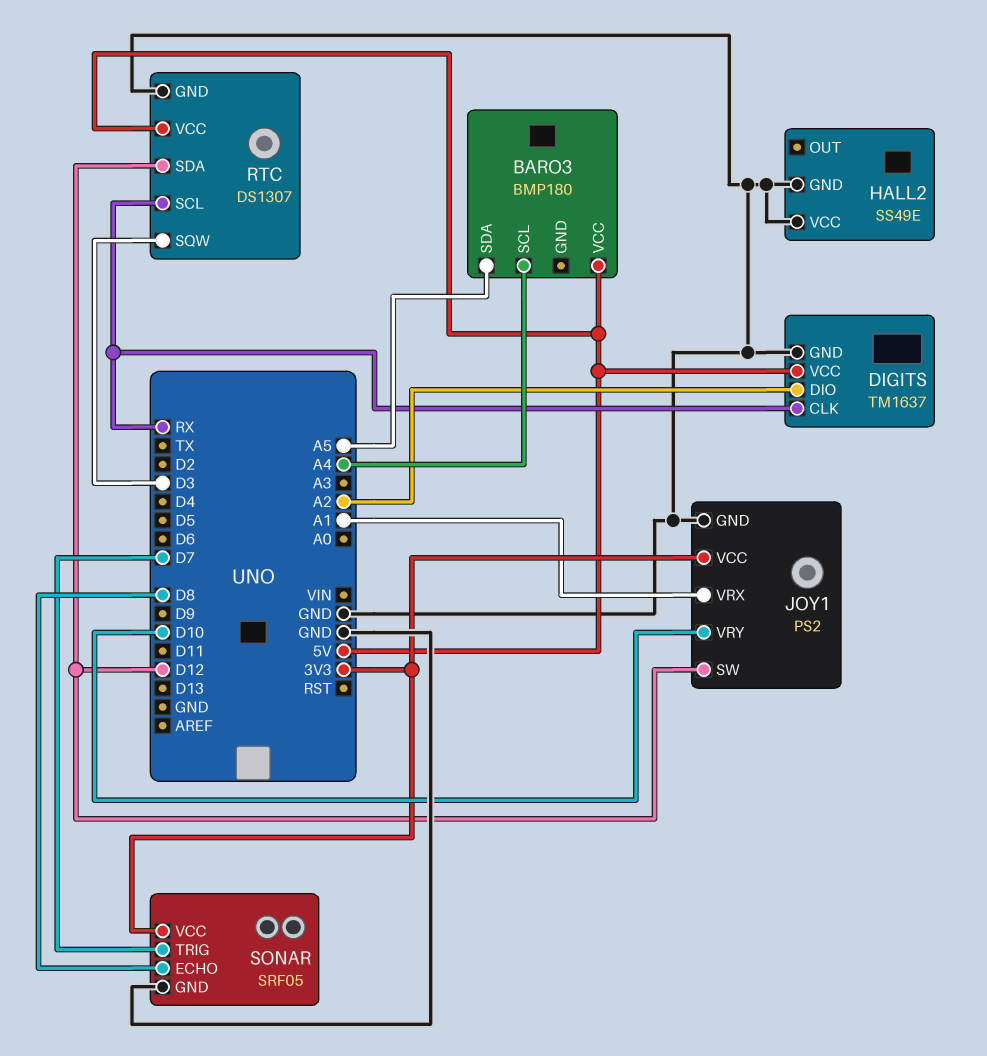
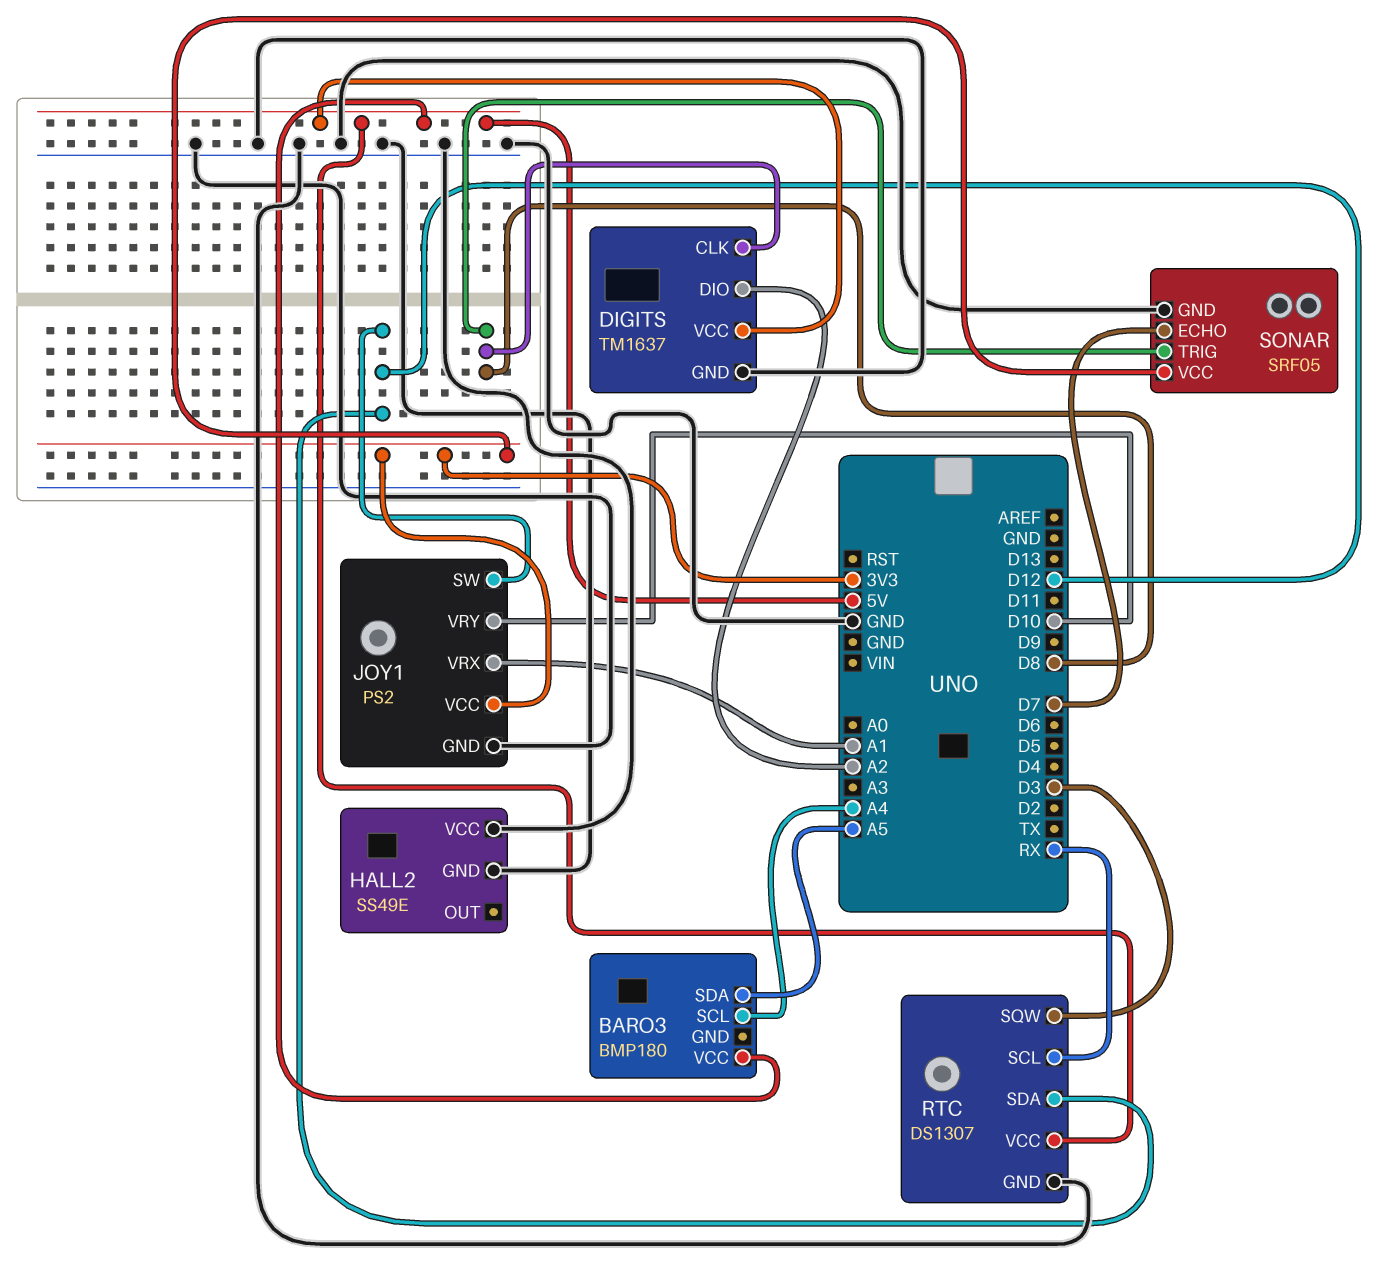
DIGITS pin CLK: RX -> D8
SONAR pin ECHO: D8 -> D7
SONAR pin TRIG: D7 -> D8

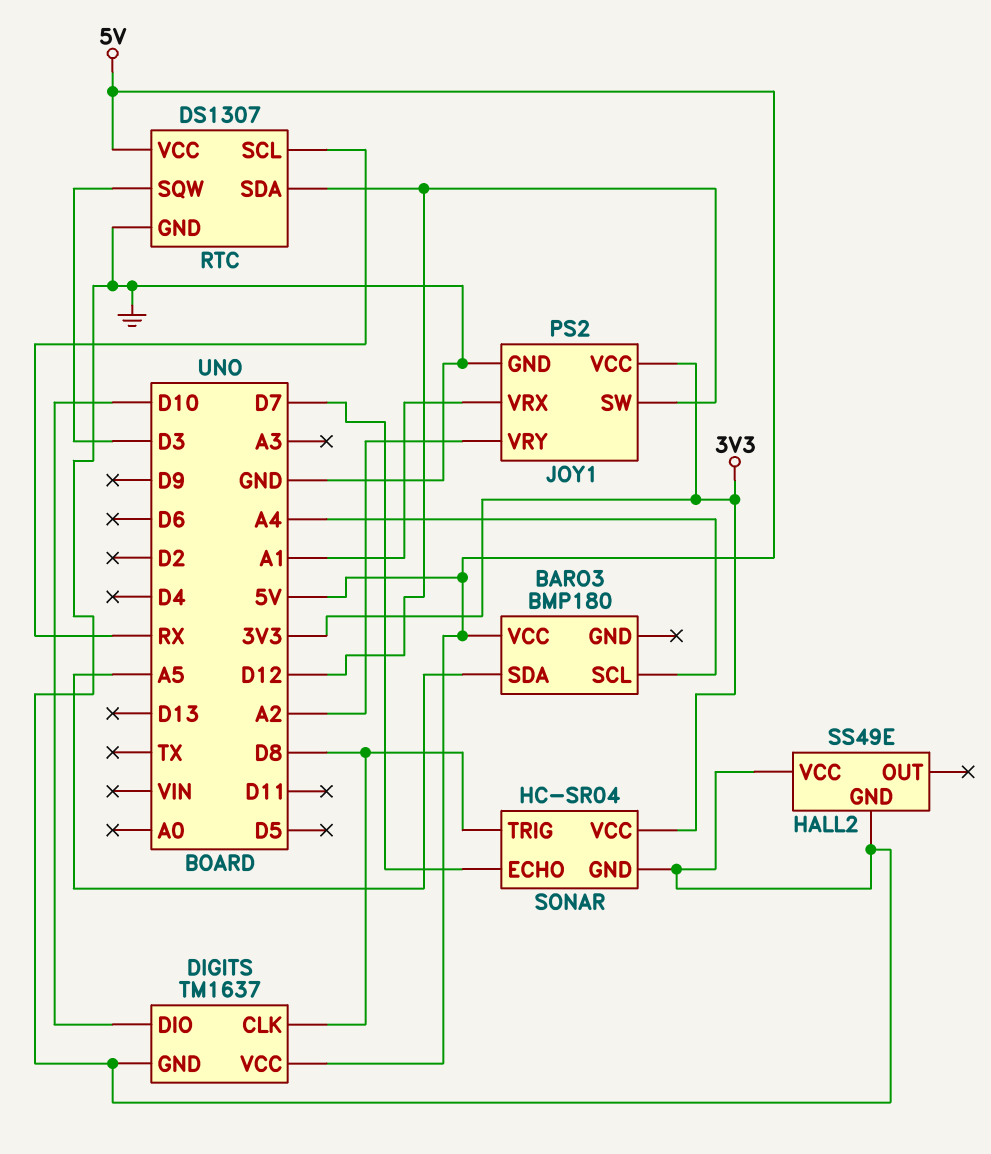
DIGITS pin DIO: A2 -> D10
JOY1 pin VRY: D10 -> A2
SONAR: SRF05 -> HC-SR04

